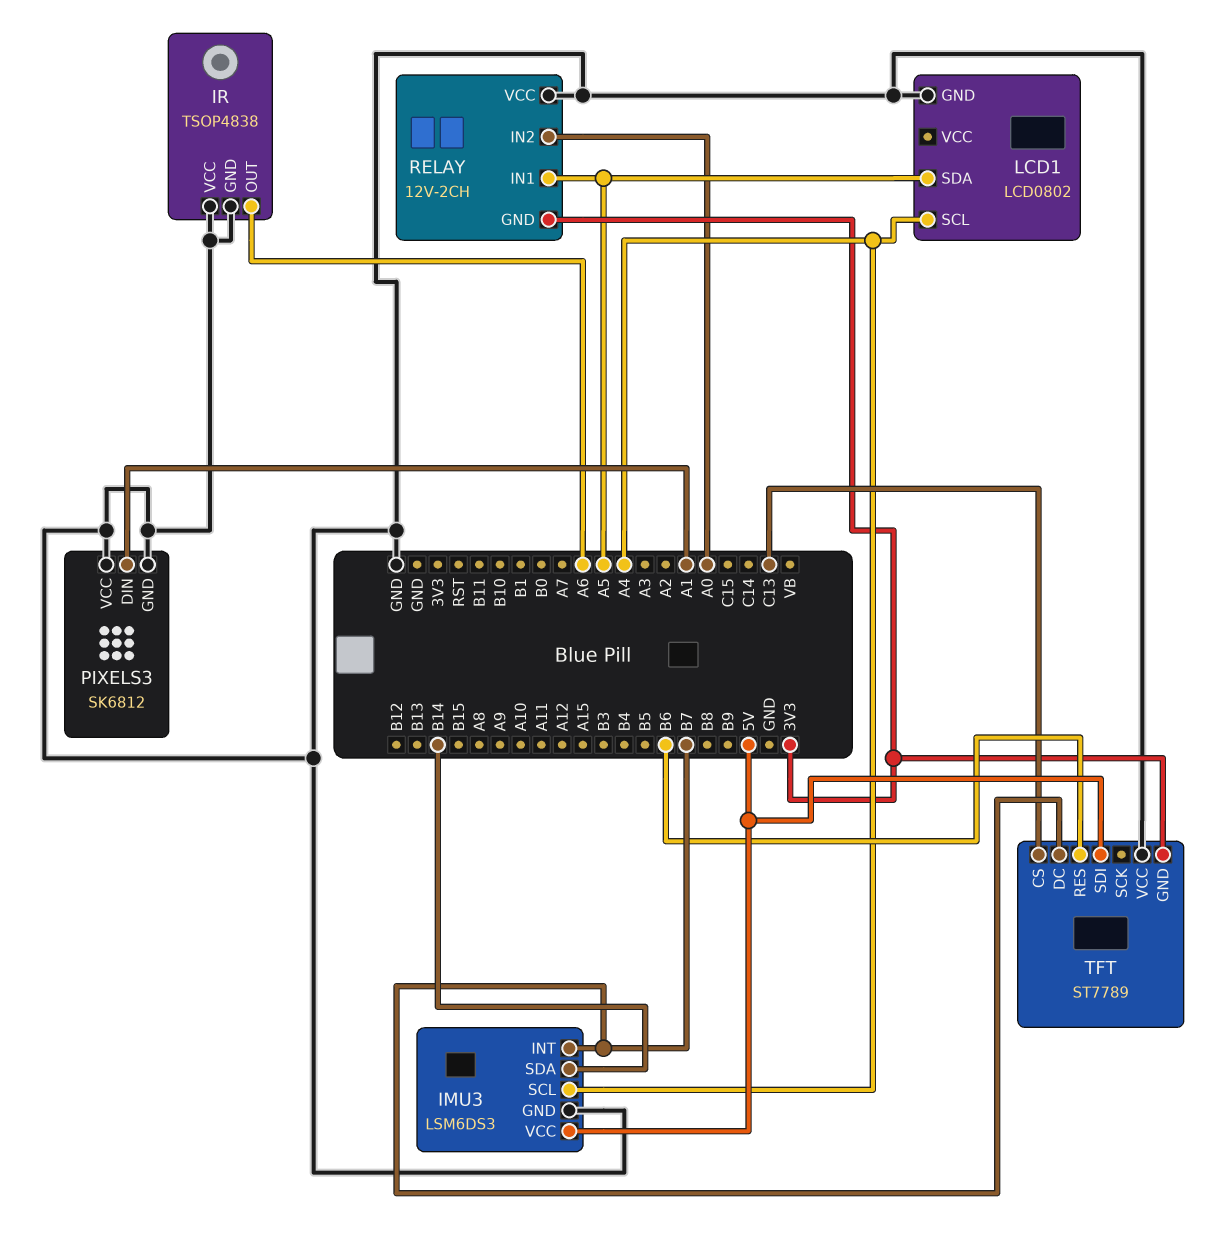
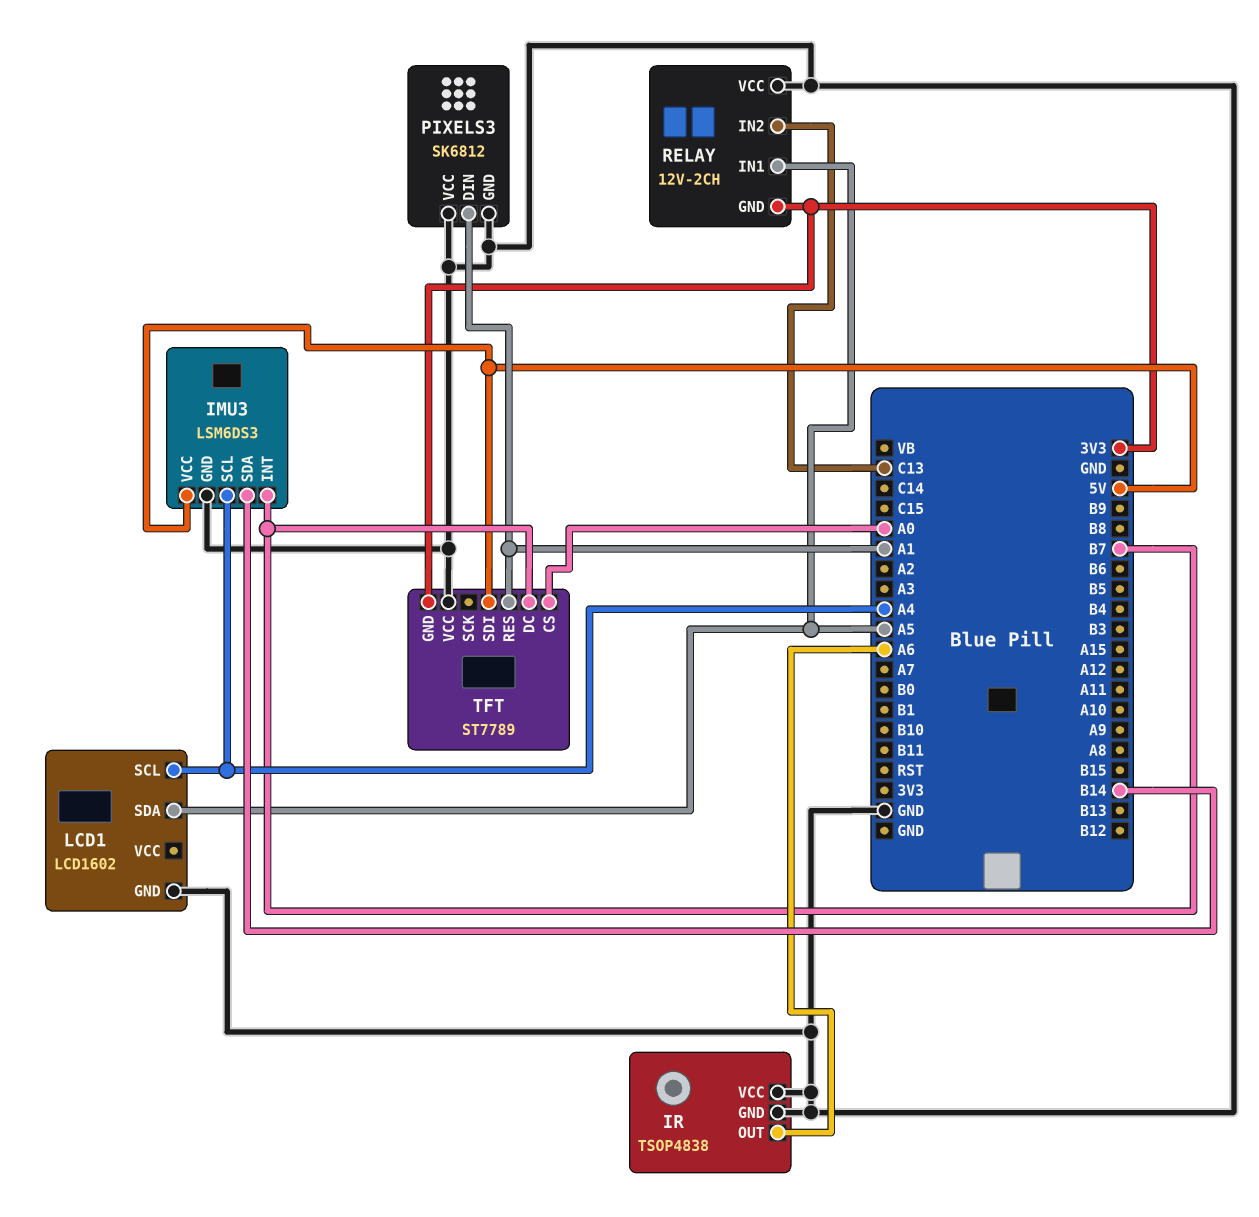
LCD1: LCD0802 -> LCD1602
RELAY pin IN2: A0 -> C13
TFT pin CS: C13 -> A0
TFT pin RES: B6 -> A1

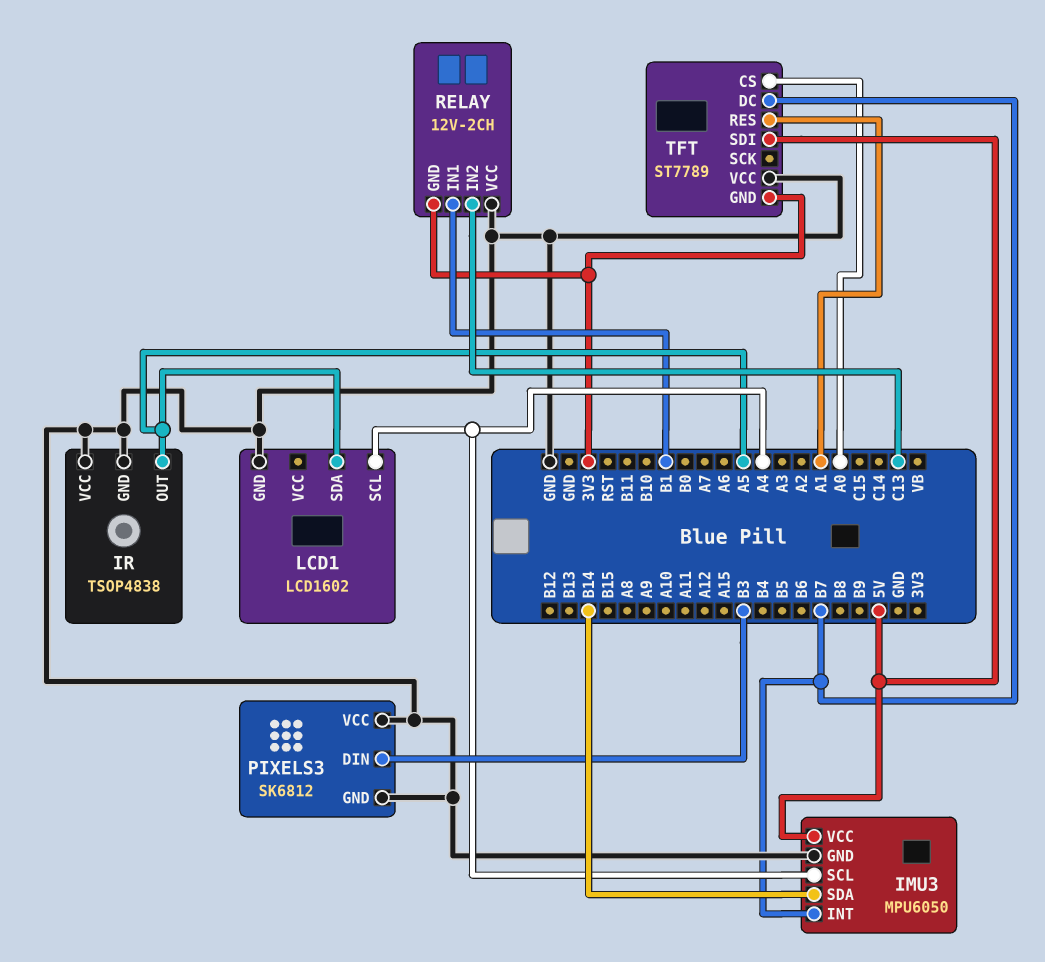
IMU3: LSM6DS3 -> MPU6050
IR pin OUT: A6 -> A5
PIXELS3 pin DIN: A1 -> B3
RELAY pin IN1: A5 -> B1

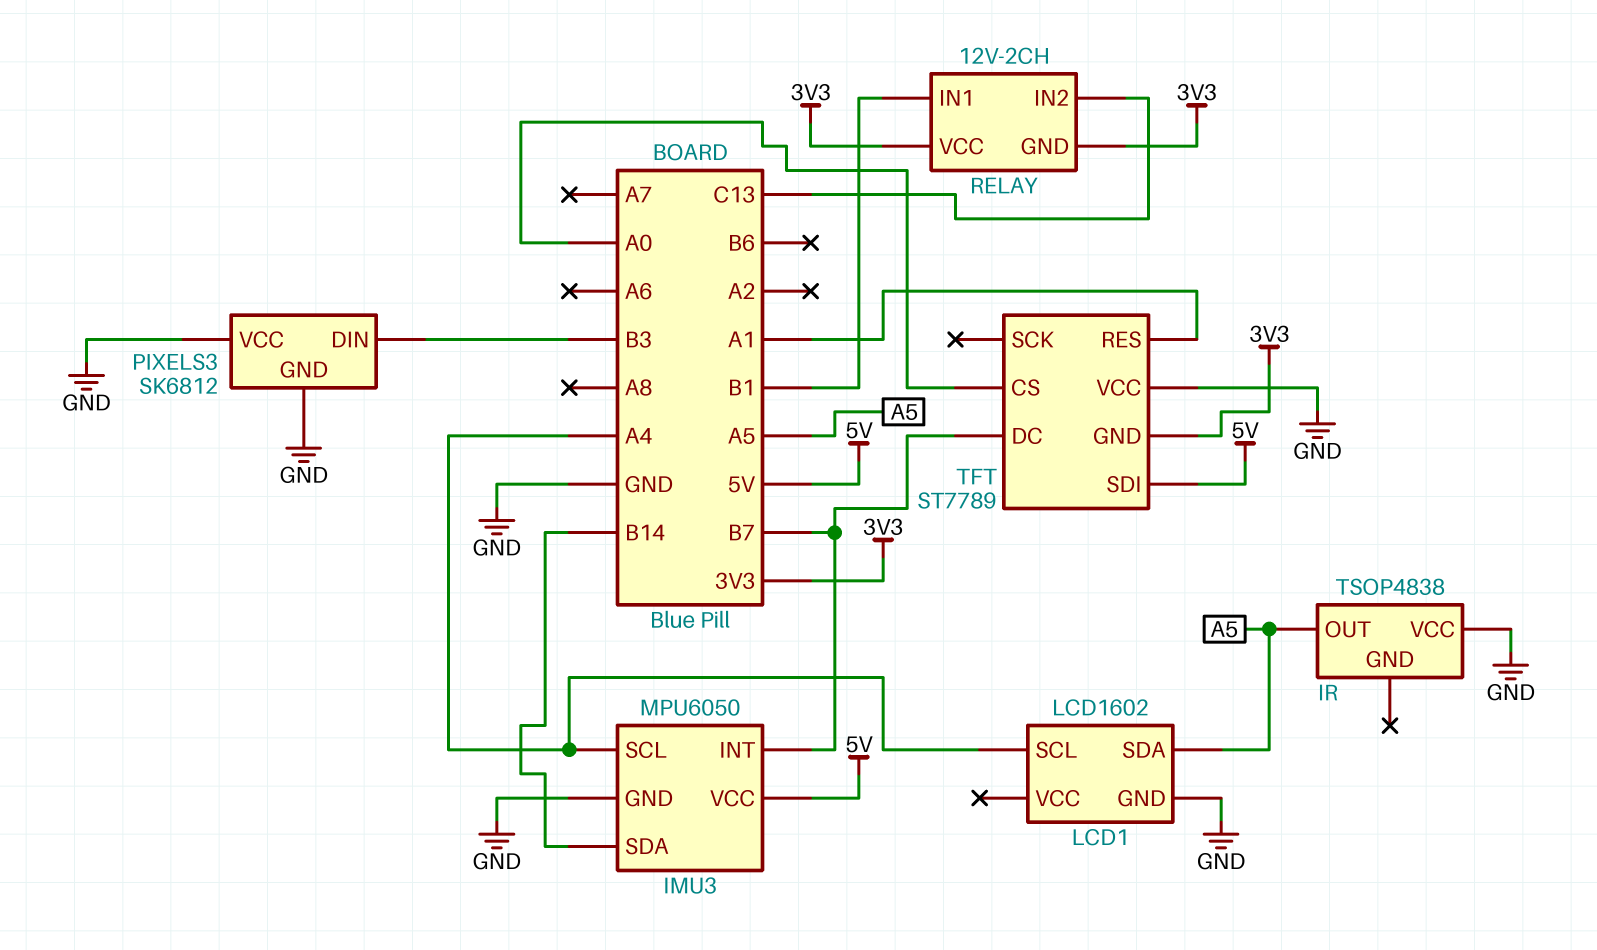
IR pin GND: GND -> none
RELAY pin VCC: GND -> 3V3

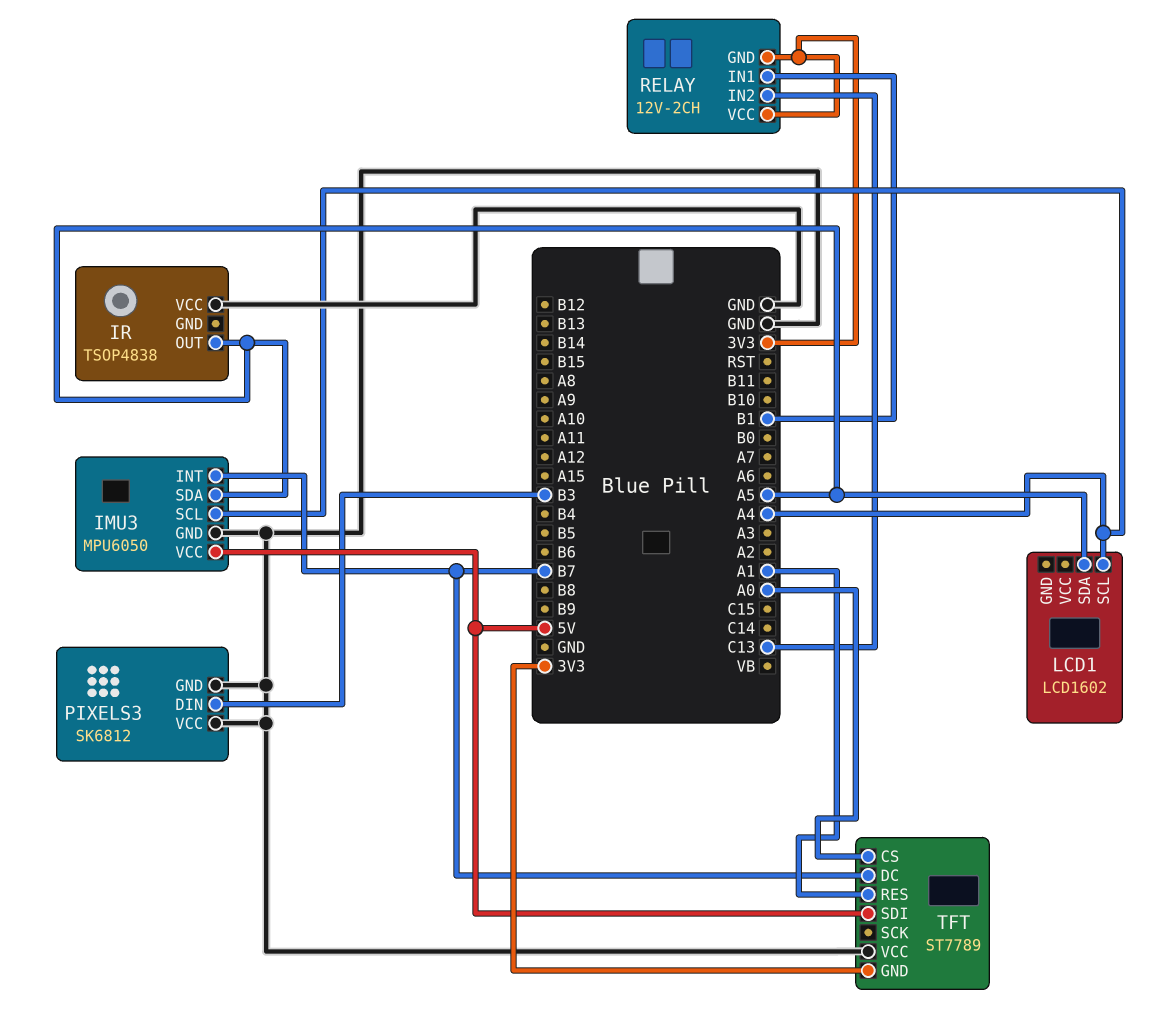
IMU3 pin SDA: B14 -> A5
LCD1 pin GND: GND -> none

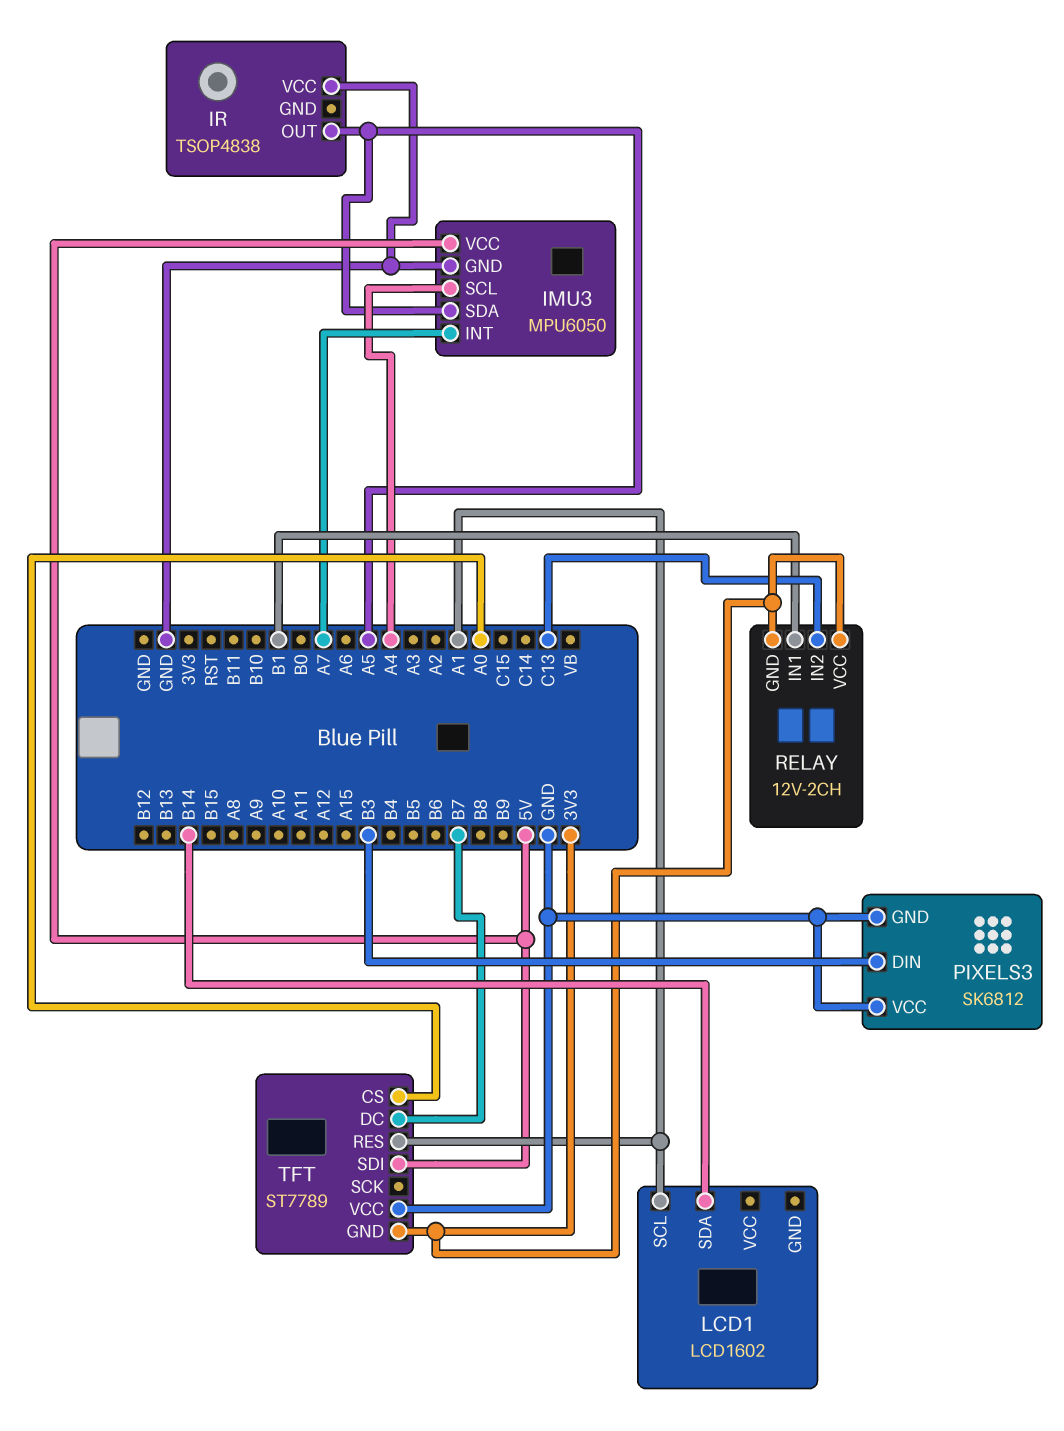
IMU3 pin INT: B7 -> A7
LCD1 pin SCL: A4 -> A1
LCD1 pin SDA: A5 -> B14

